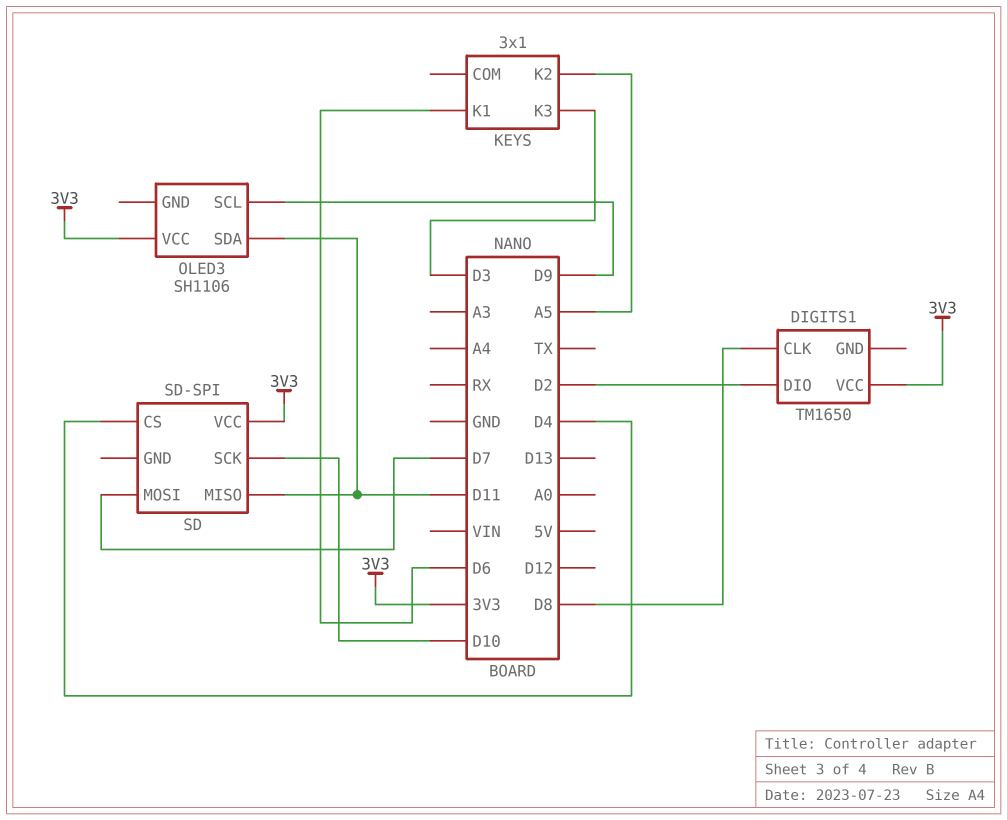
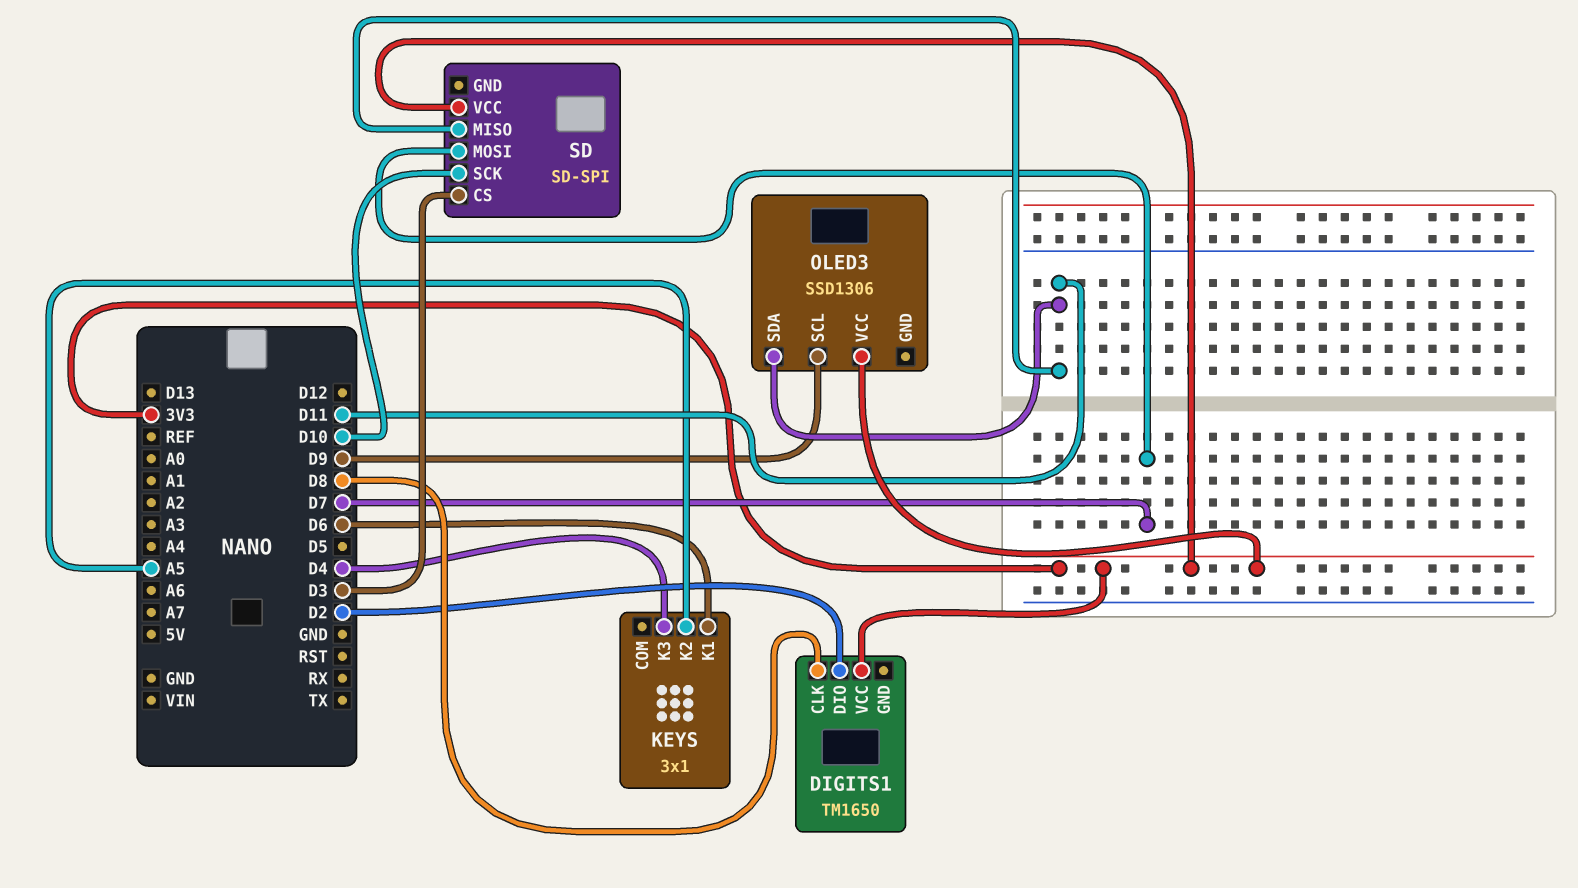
KEYS pin K3: D3 -> D4
OLED3: SH1106 -> SSD1306
SD pin CS: D4 -> D3

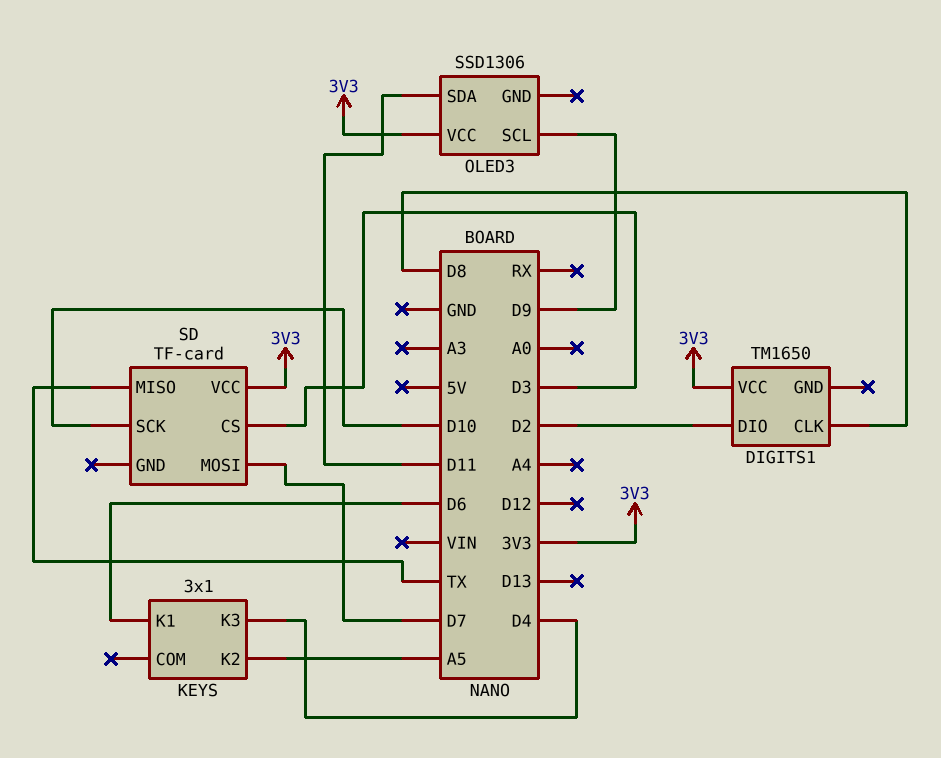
SD: SD-SPI -> TF-card
SD pin MISO: D11 -> TX

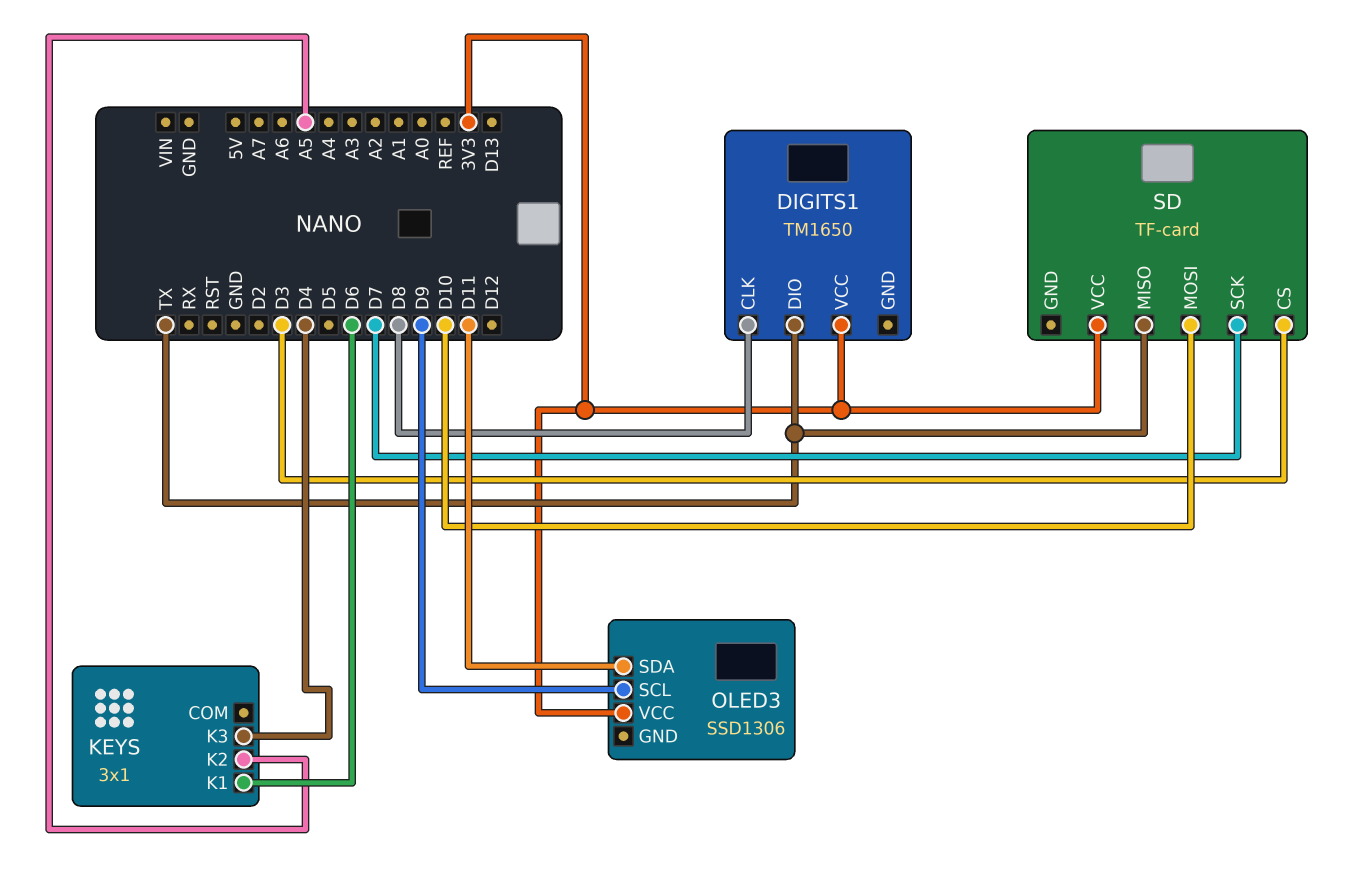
DIGITS1 pin DIO: D2 -> TX
SD pin MOSI: D7 -> D10
SD pin SCK: D10 -> D7

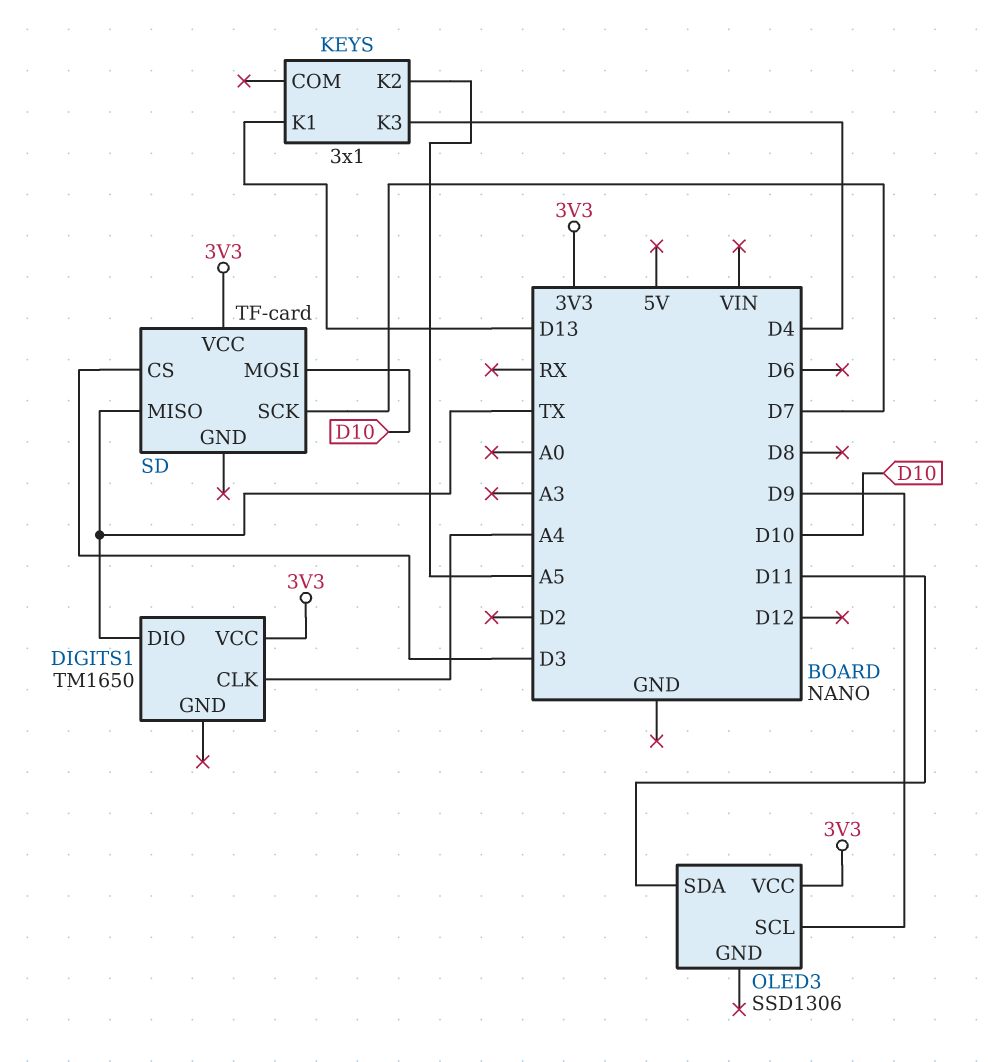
DIGITS1 pin CLK: D8 -> A4
KEYS pin K1: D6 -> D13

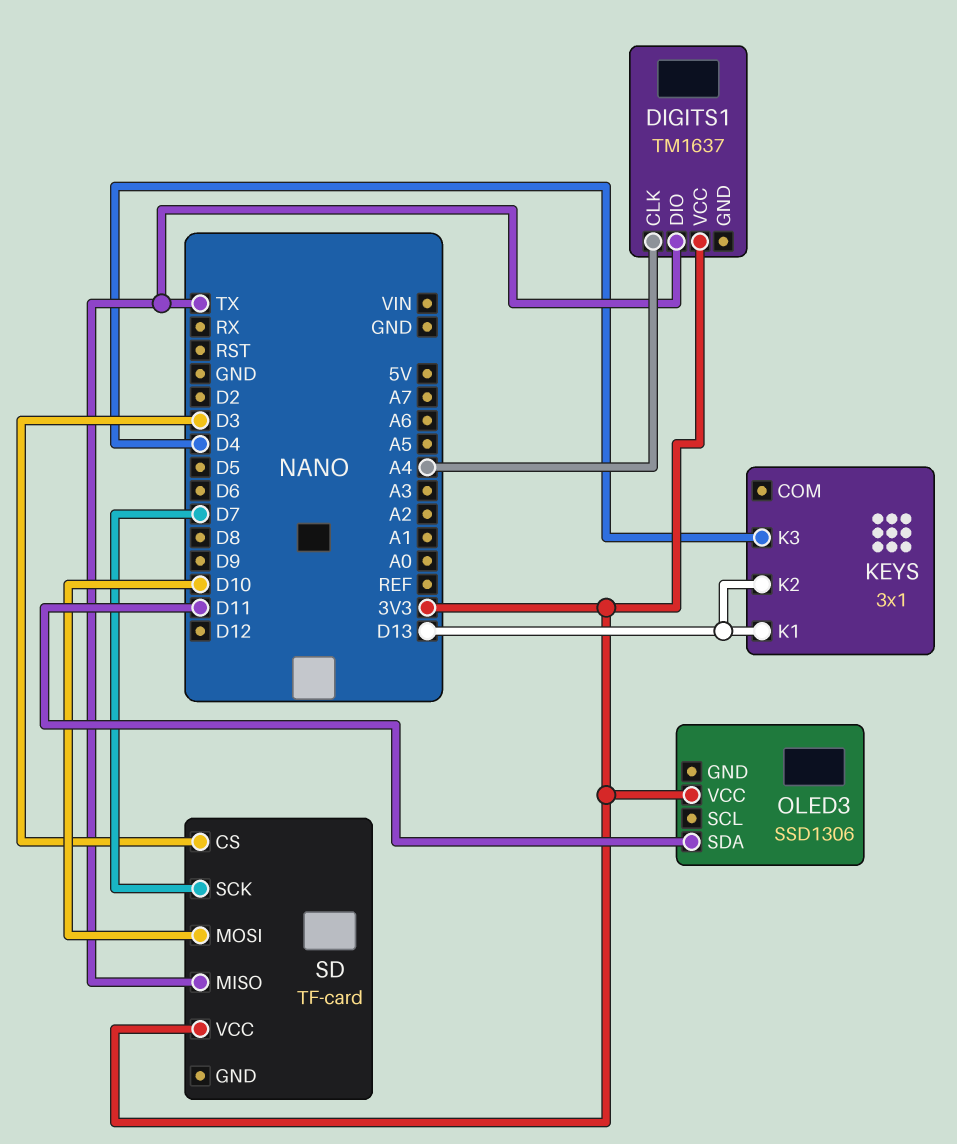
DIGITS1: TM1650 -> TM1637
KEYS pin K2: A5 -> D13
OLED3 pin SCL: D9 -> none

